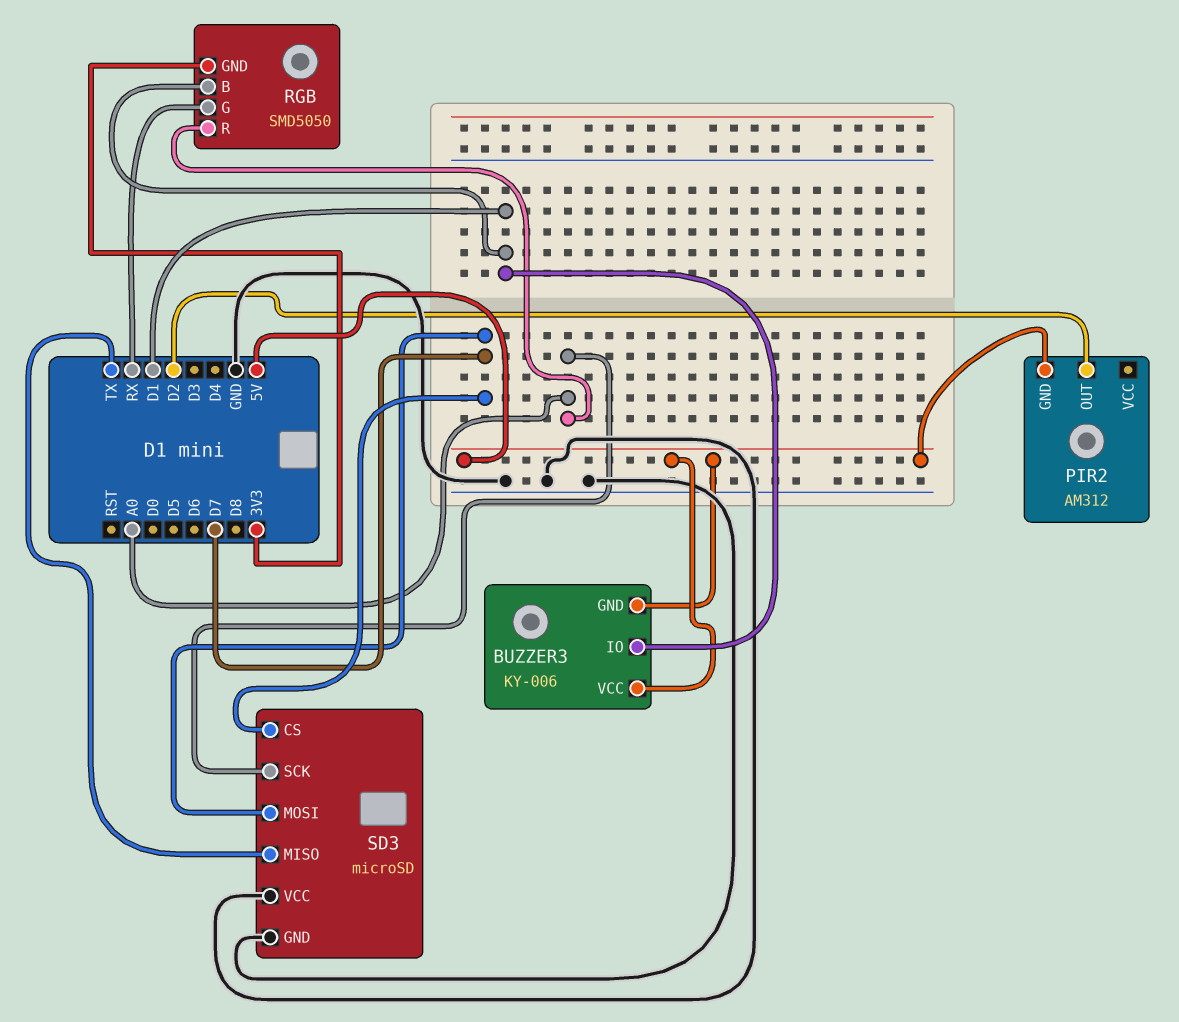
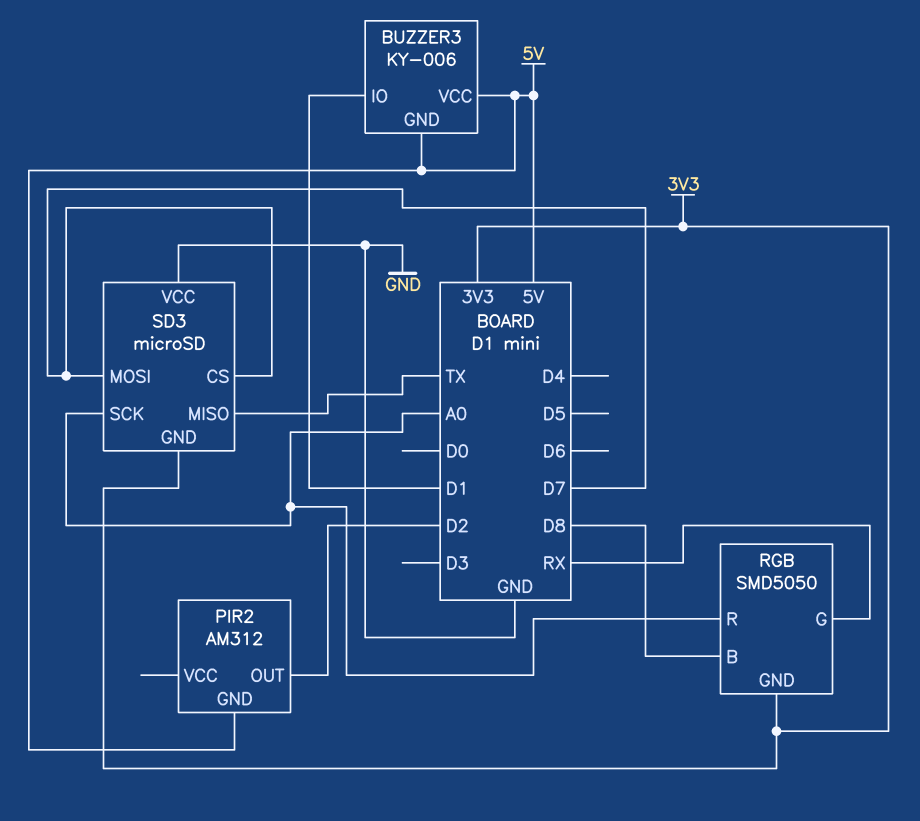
RGB pin B: D1 -> D8
SD3 pin GND: GND -> 3V3

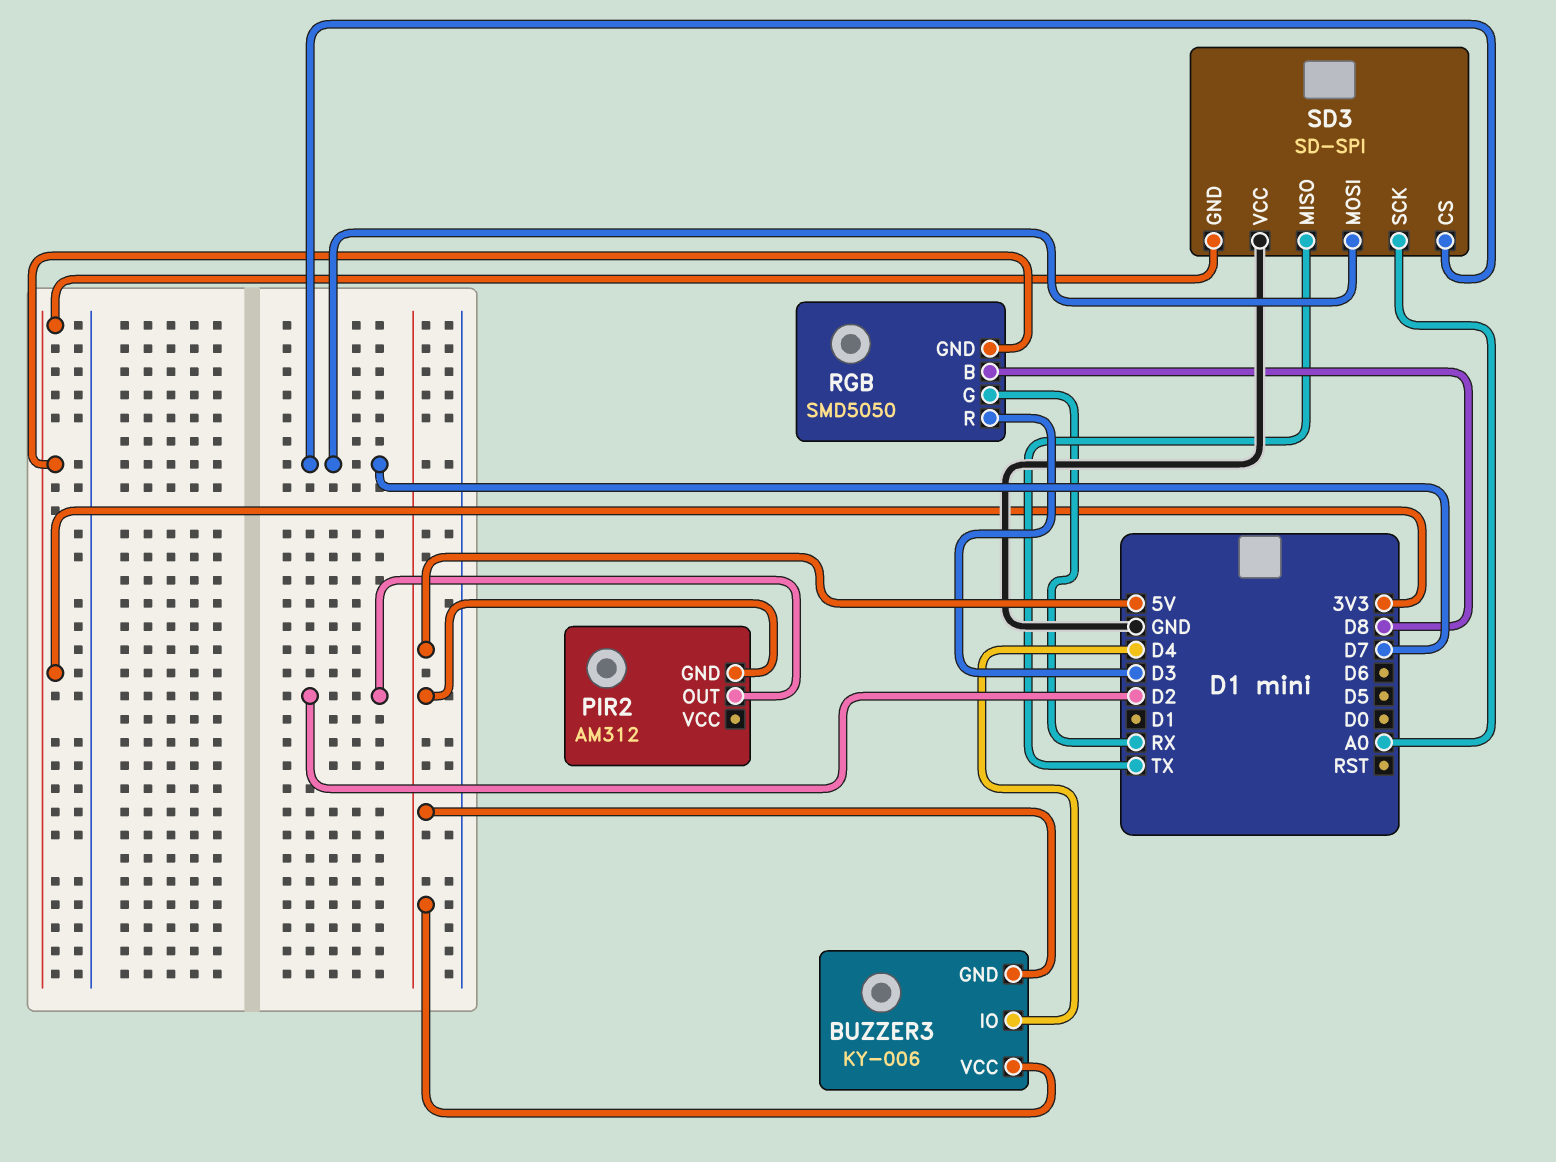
BUZZER3 pin IO: D1 -> D4
RGB pin R: A0 -> D3
SD3: microSD -> SD-SPI

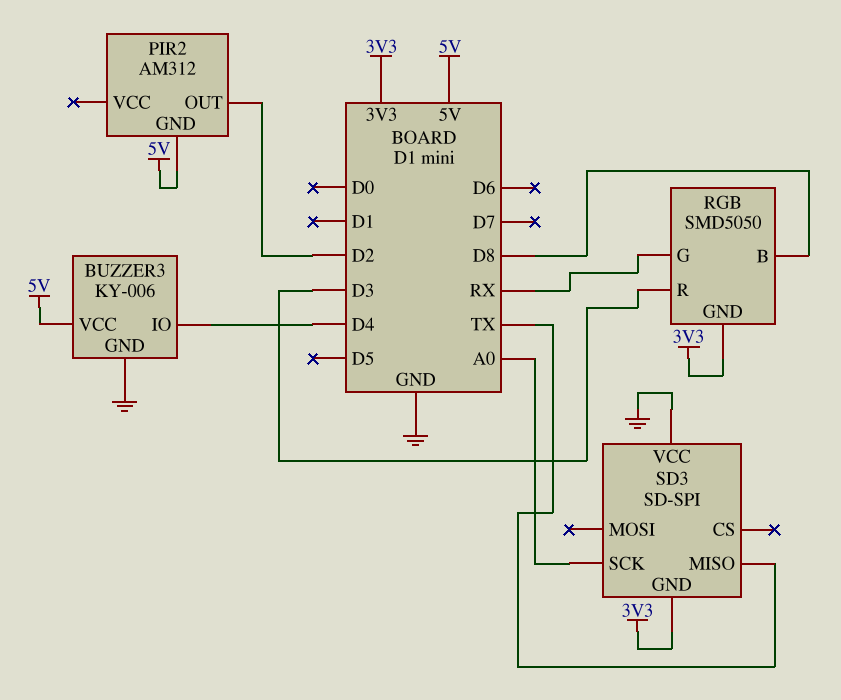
BUZZER3 pin GND: 5V -> GND
SD3 pin CS: D7 -> none
SD3 pin MOSI: D7 -> none

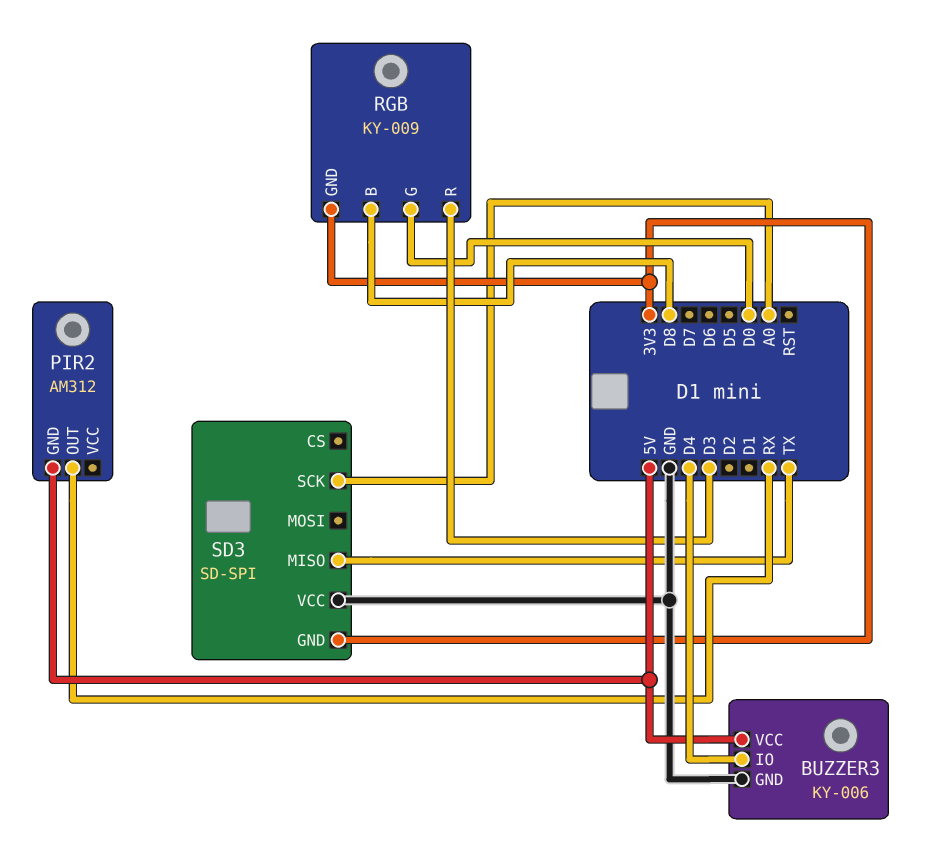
PIR2 pin OUT: D2 -> RX
RGB: SMD5050 -> KY-009
RGB pin G: RX -> D0

